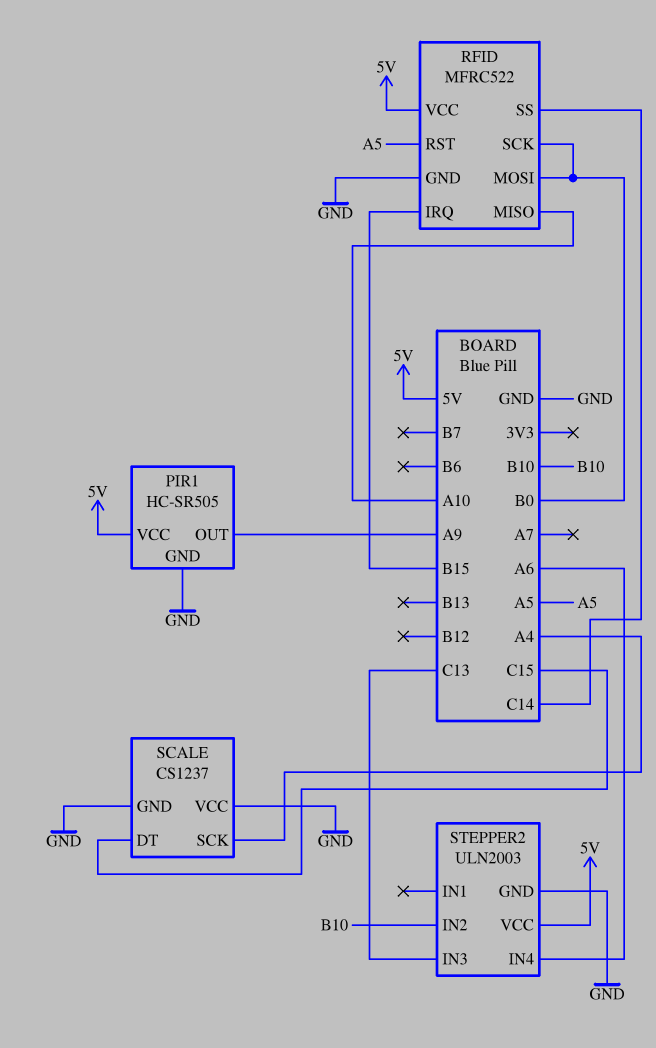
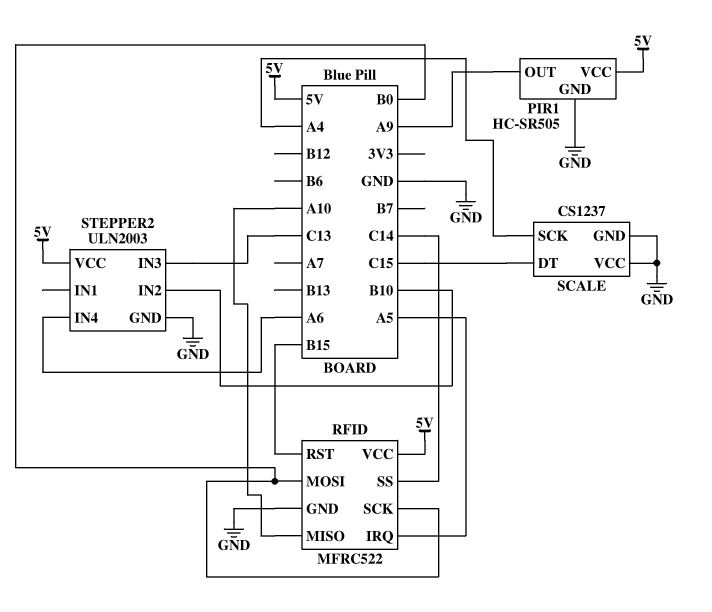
RFID pin IRQ: B15 -> A5
RFID pin RST: A5 -> B15

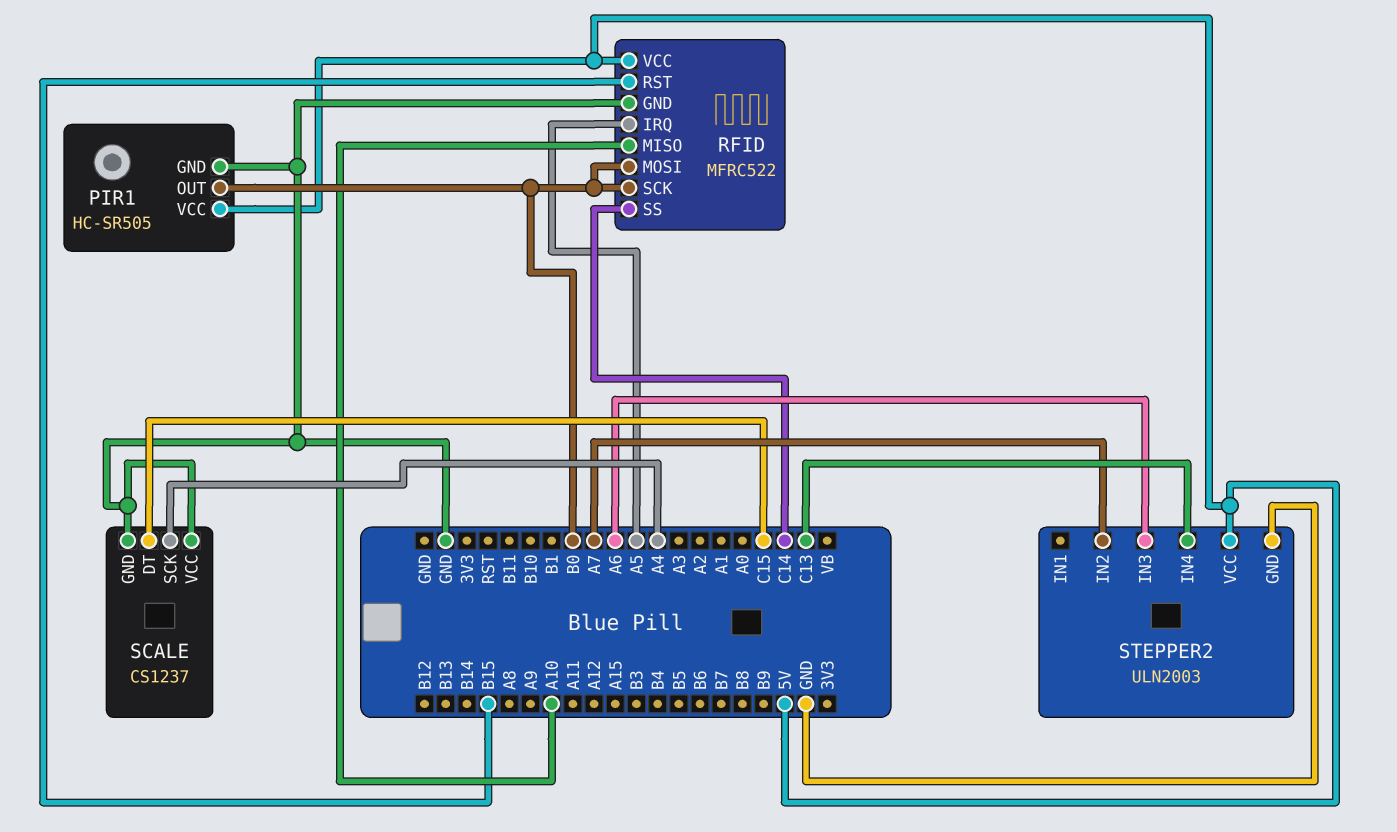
PIR1 pin OUT: A9 -> B0
STEPPER2 pin IN2: B10 -> A7
STEPPER2 pin IN3: C13 -> A6
STEPPER2 pin IN4: A6 -> C13

